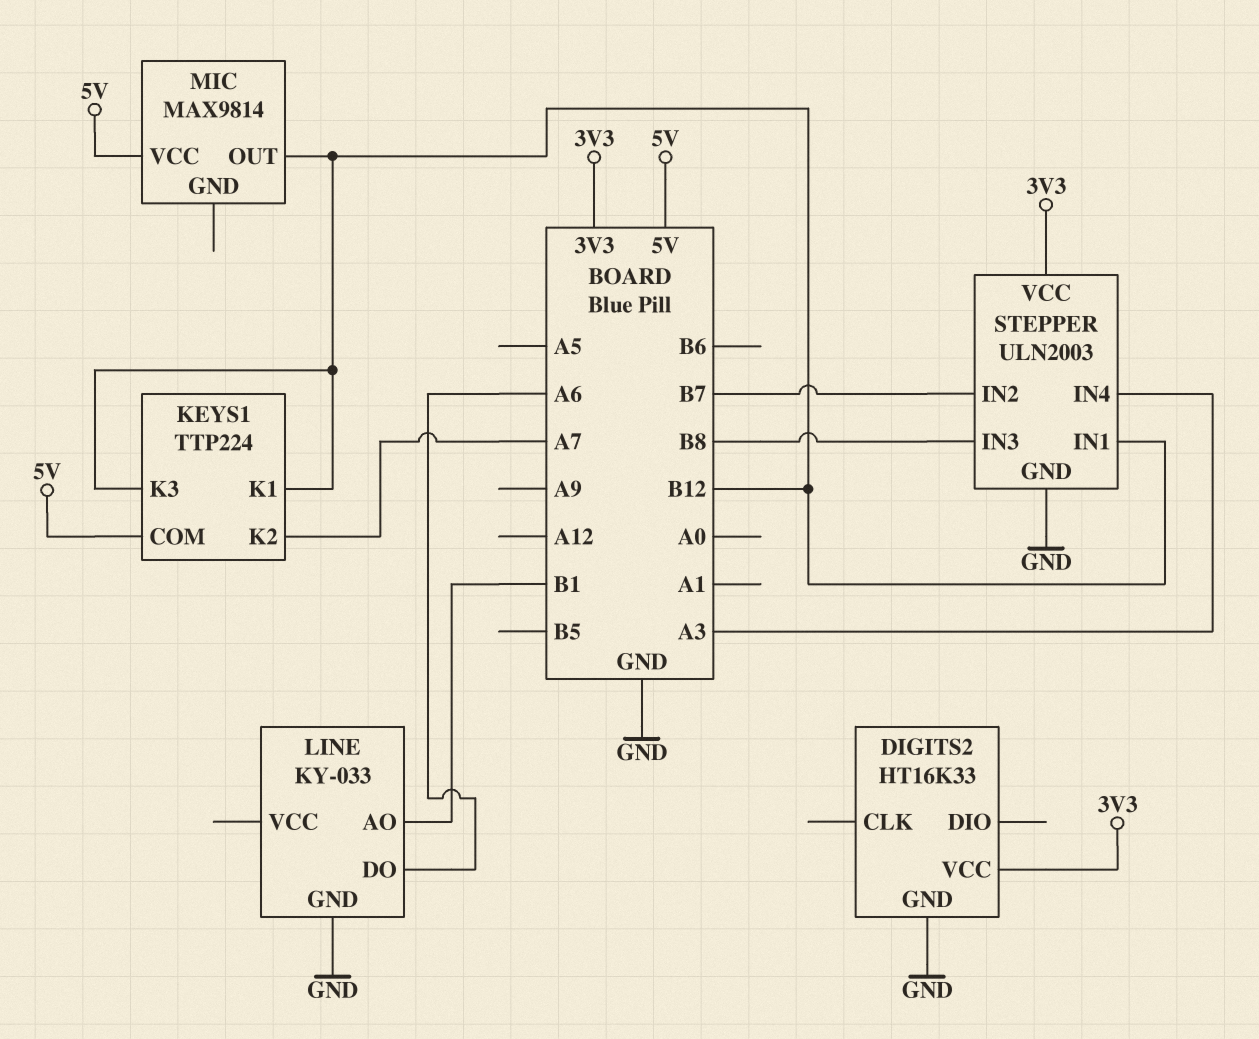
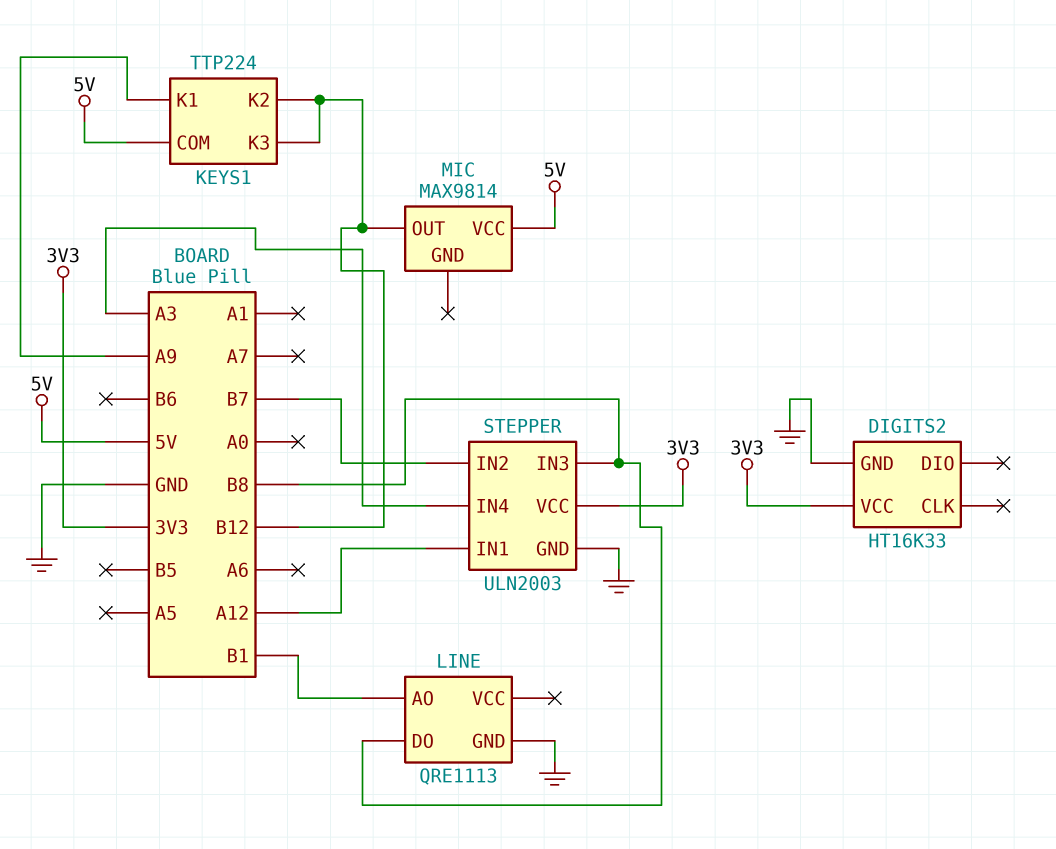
KEYS1 pin K1: B12 -> A9
KEYS1 pin K2: A7 -> B12
LINE: KY-033 -> QRE1113
LINE pin DO: A6 -> B8
STEPPER pin IN1: B12 -> A12

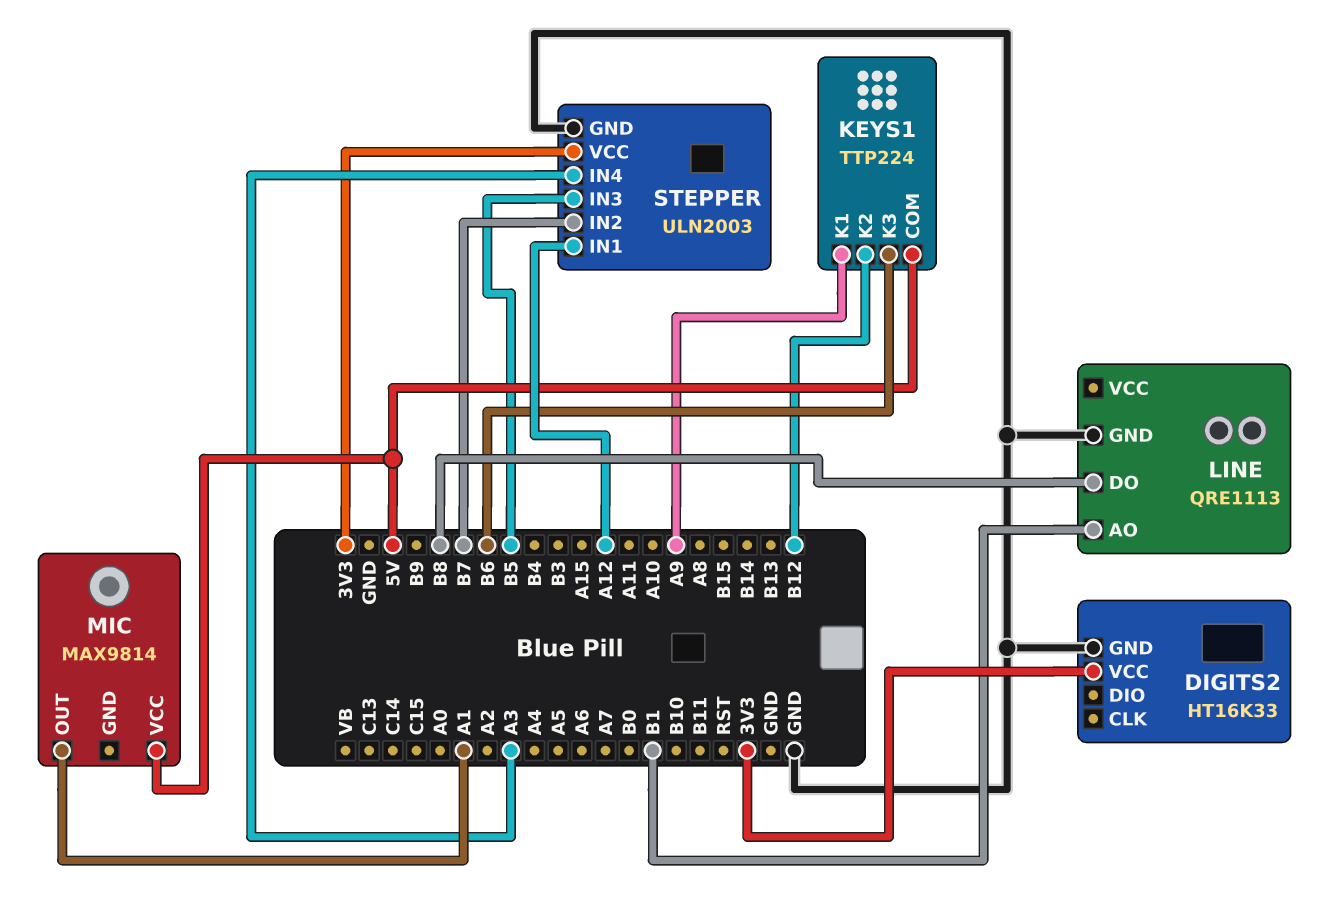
KEYS1 pin K3: B12 -> B6
MIC pin OUT: B12 -> A1
STEPPER pin IN3: B8 -> B5

